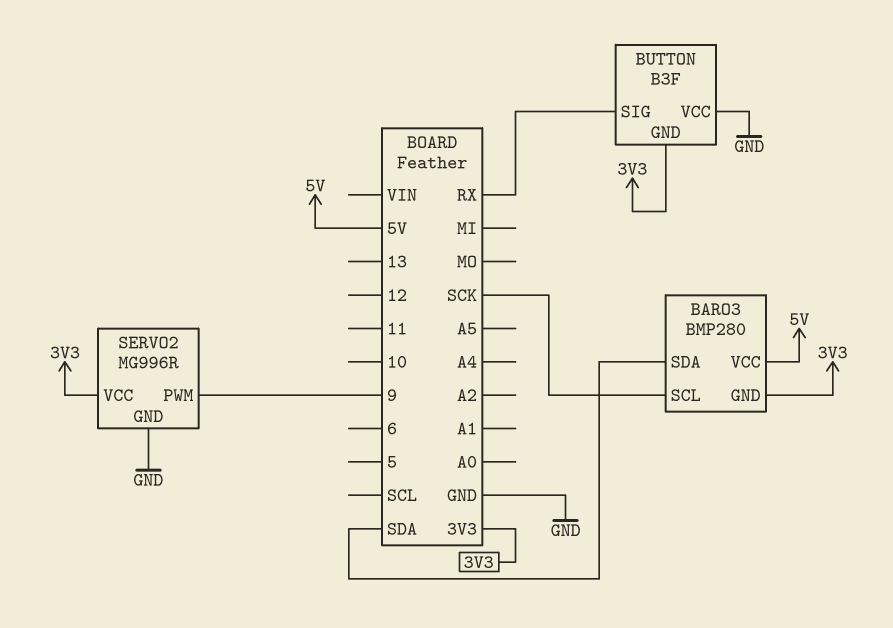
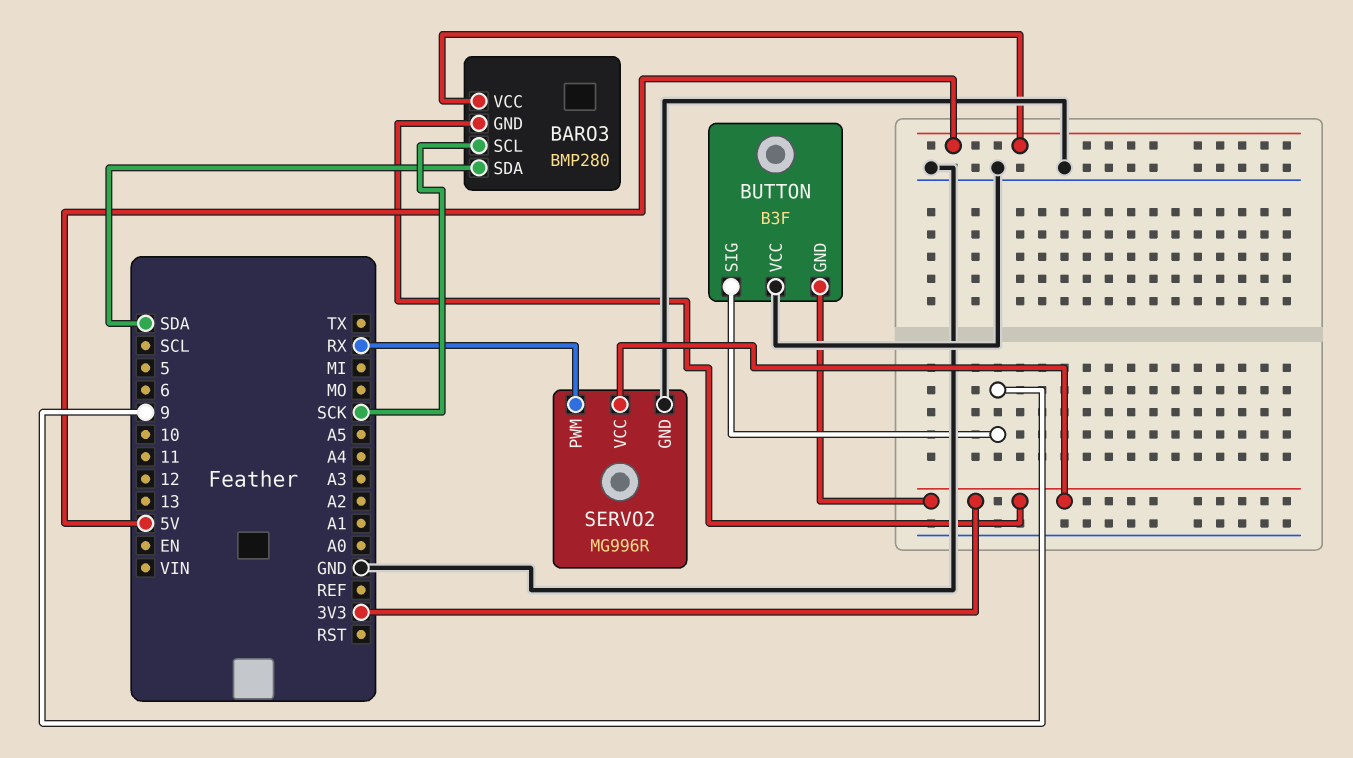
BUTTON pin SIG: RX -> 9
SERVO2 pin PWM: 9 -> RX

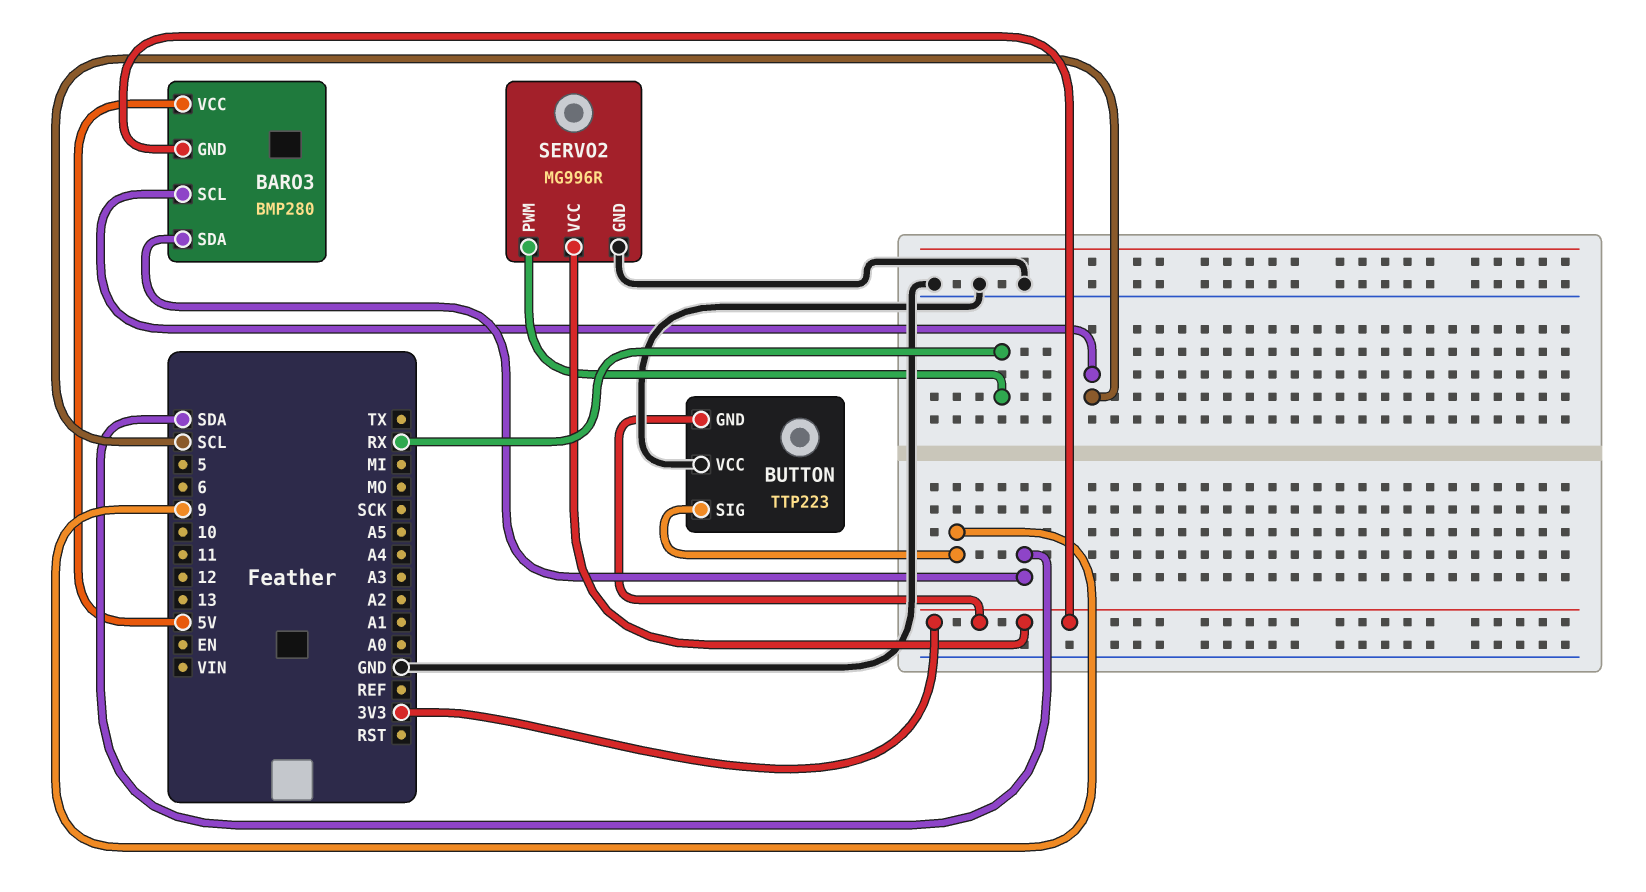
BARO3 pin SCL: SCK -> SCL
BUTTON: B3F -> TTP223

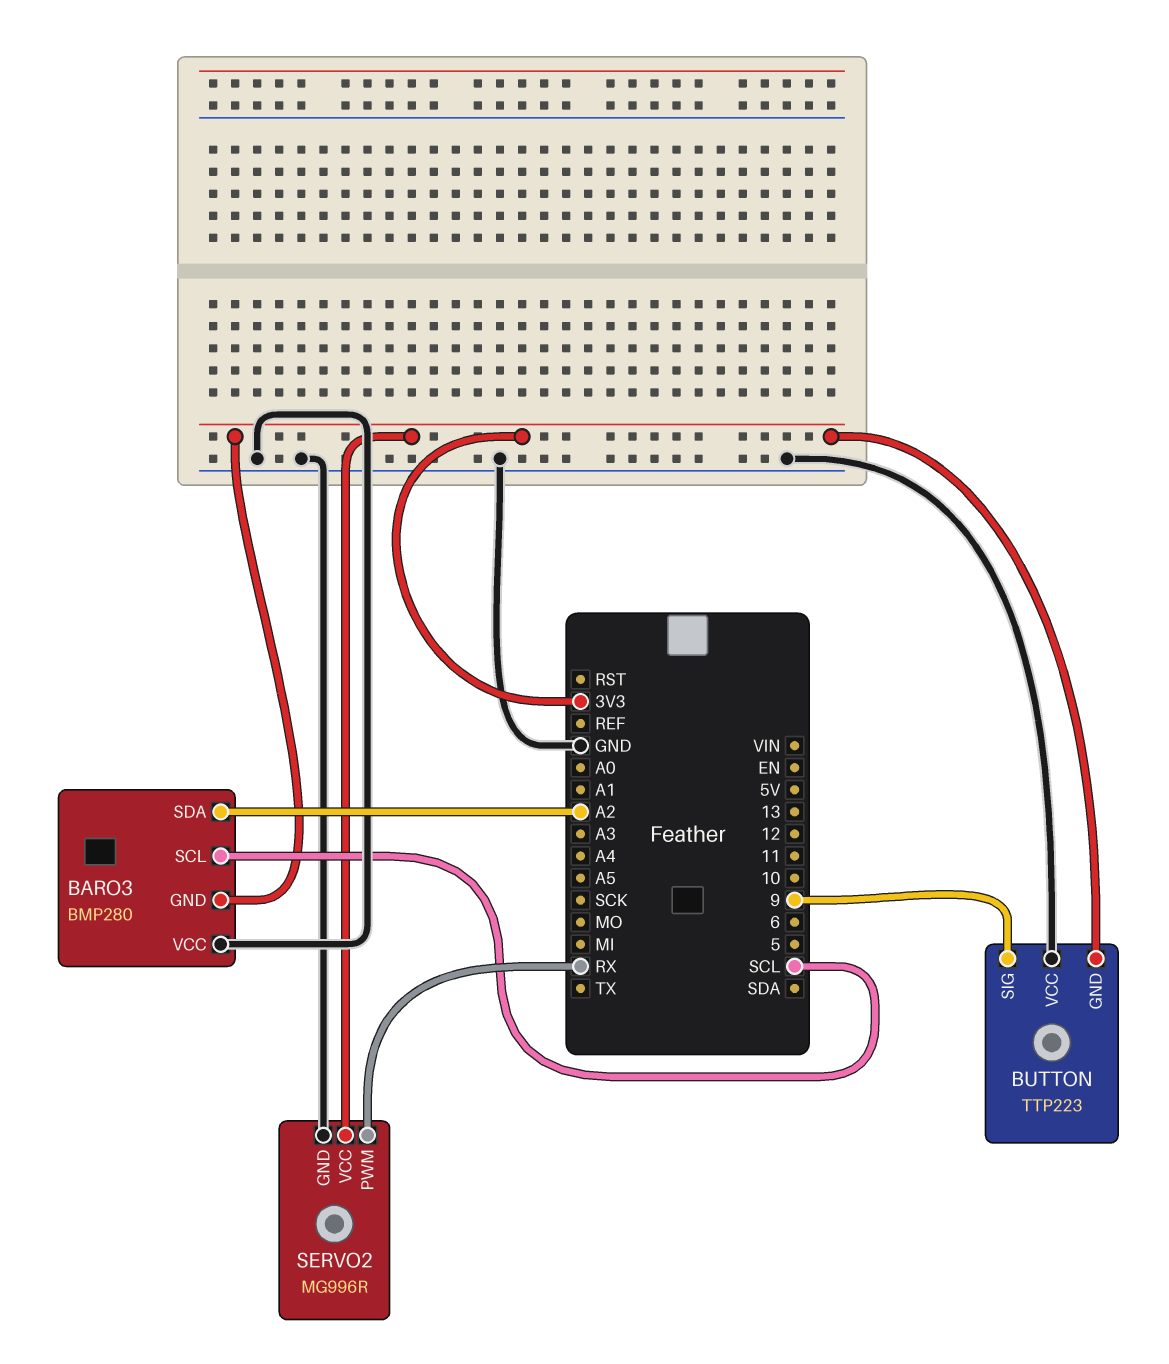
BARO3 pin SDA: SDA -> A2
BARO3 pin VCC: 5V -> GND

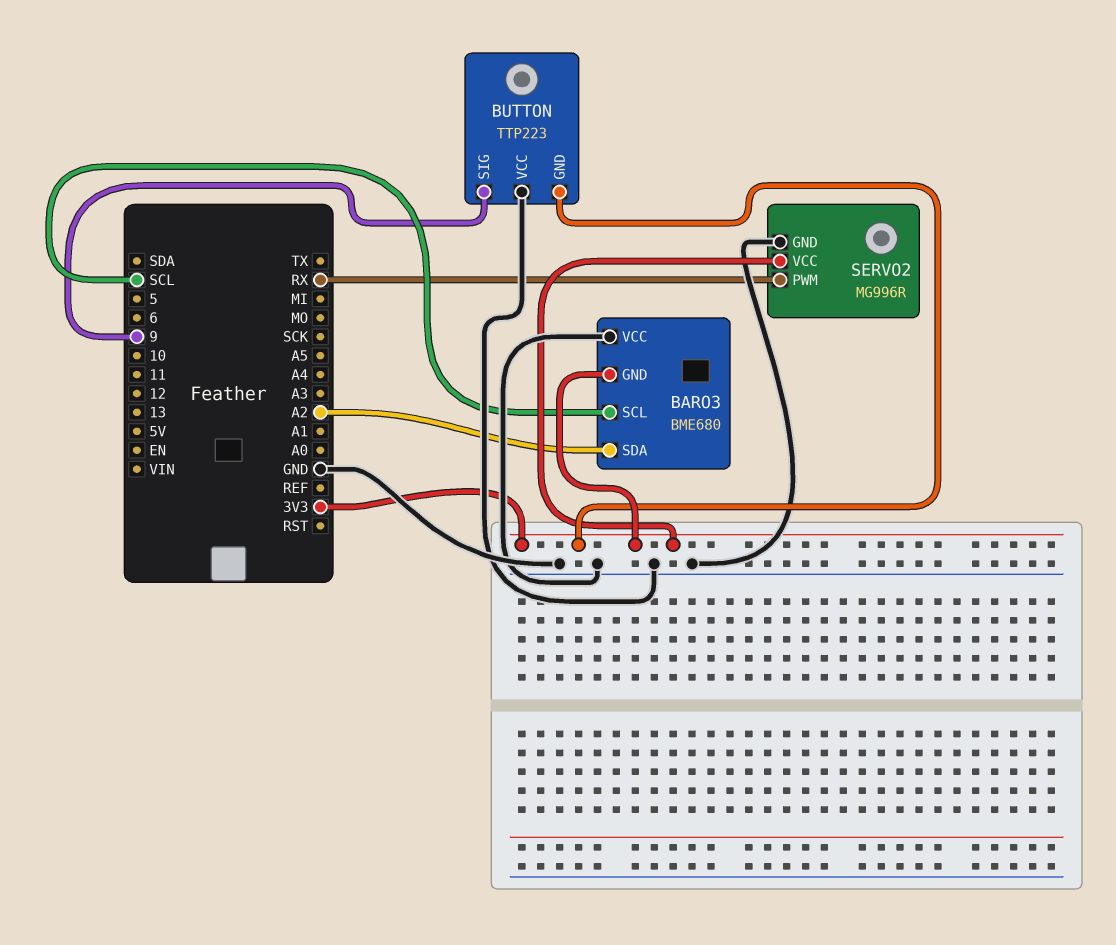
BARO3: BMP280 -> BME680

